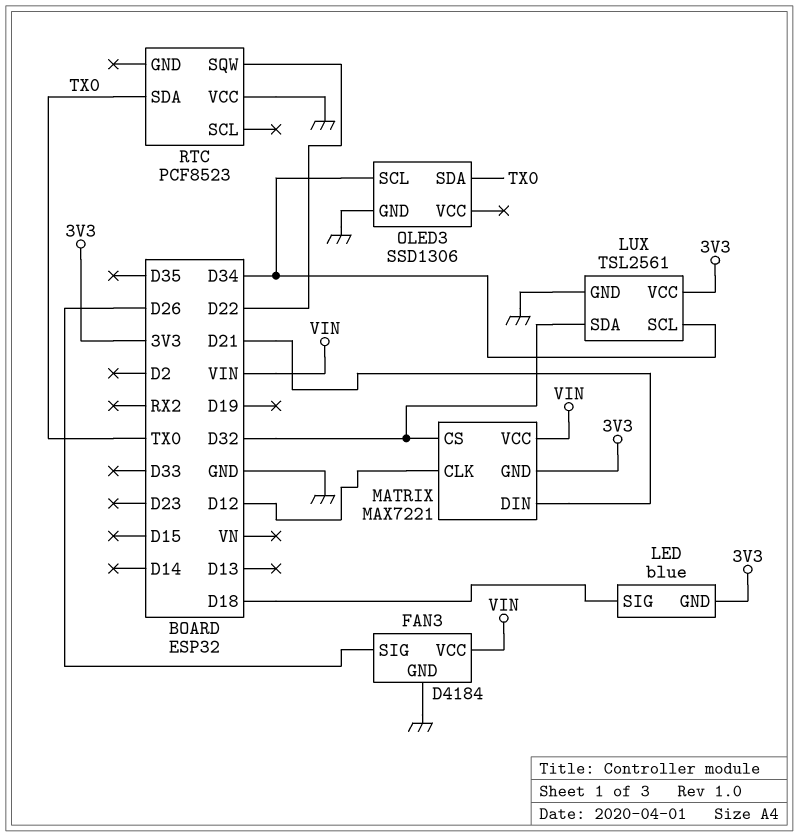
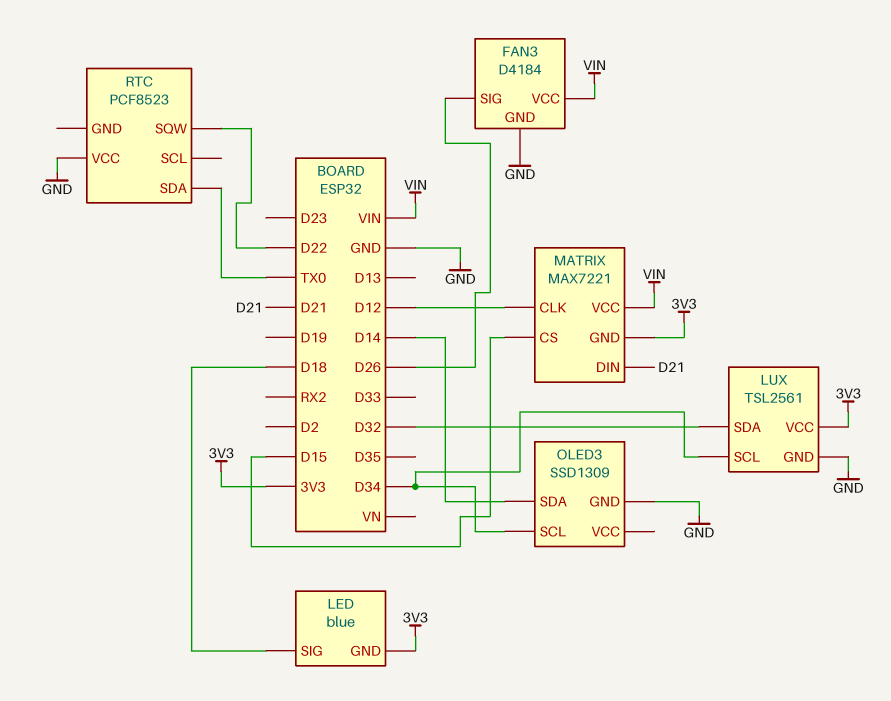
MATRIX pin CS: D32 -> D15
OLED3: SSD1306 -> SSD1309
OLED3 pin SDA: TX0 -> D14

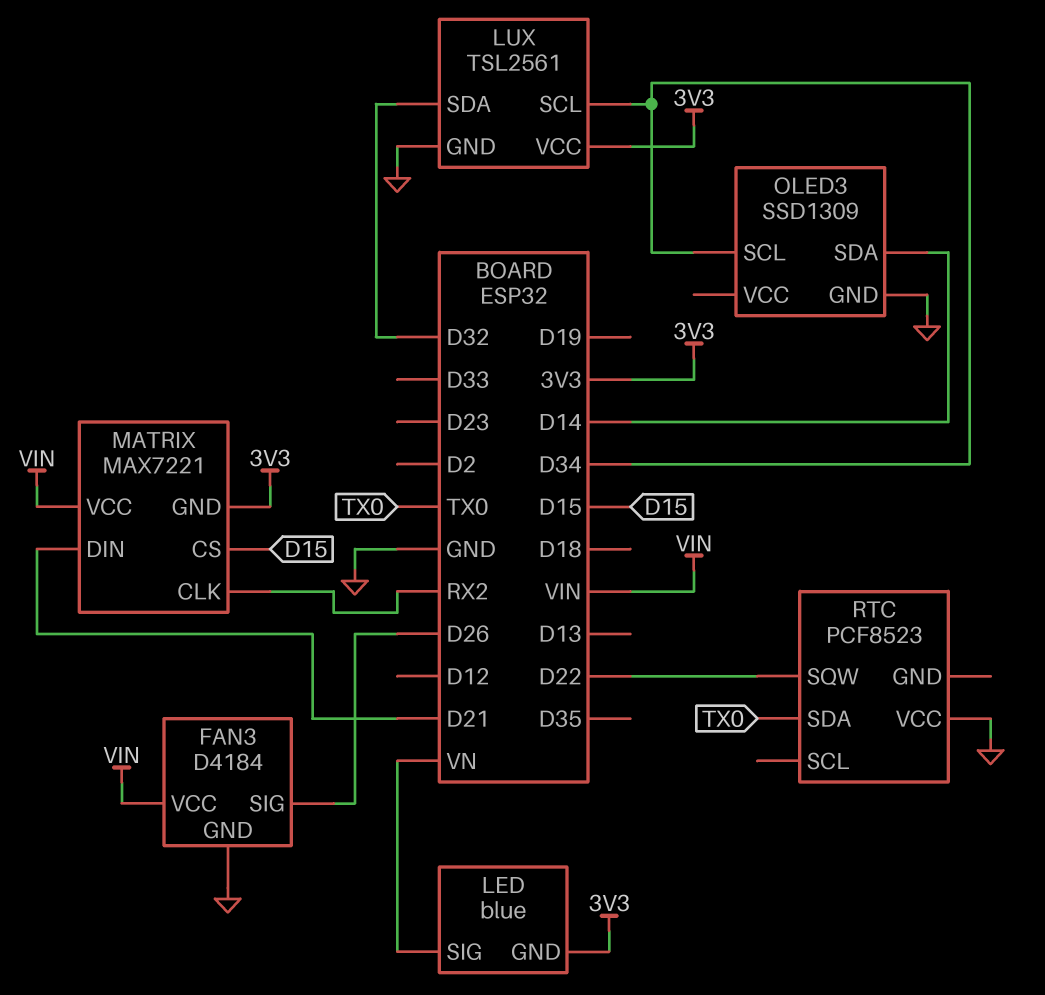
LED pin SIG: D18 -> VN
MATRIX pin CLK: D12 -> RX2

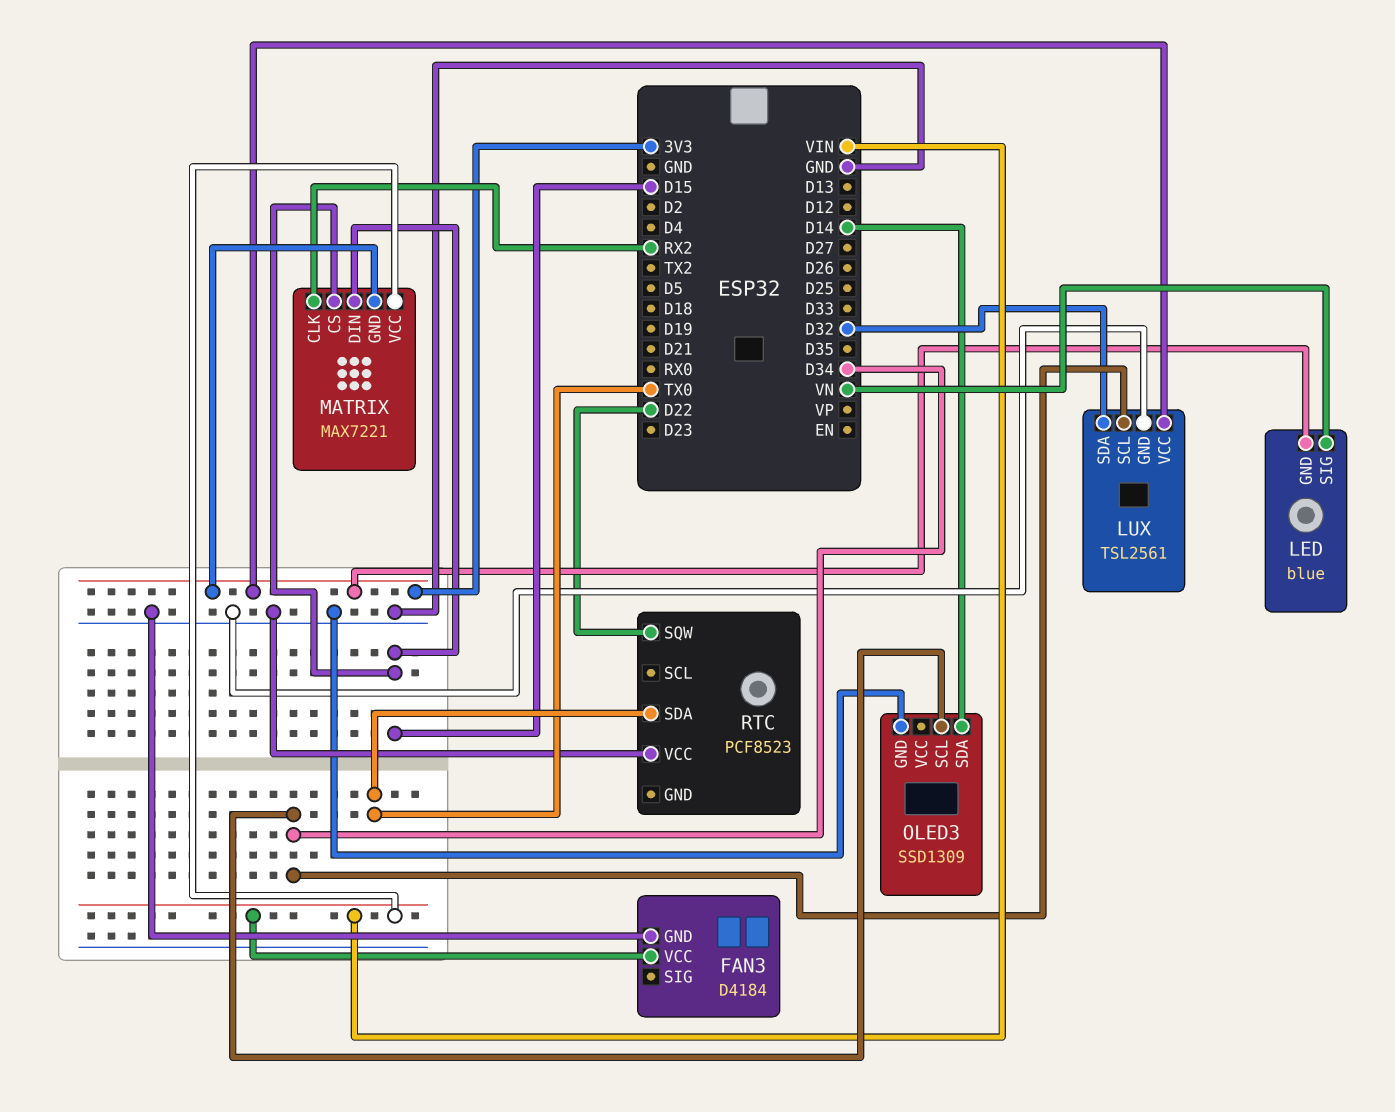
FAN3 pin SIG: D26 -> none
MATRIX pin DIN: D21 -> D15

